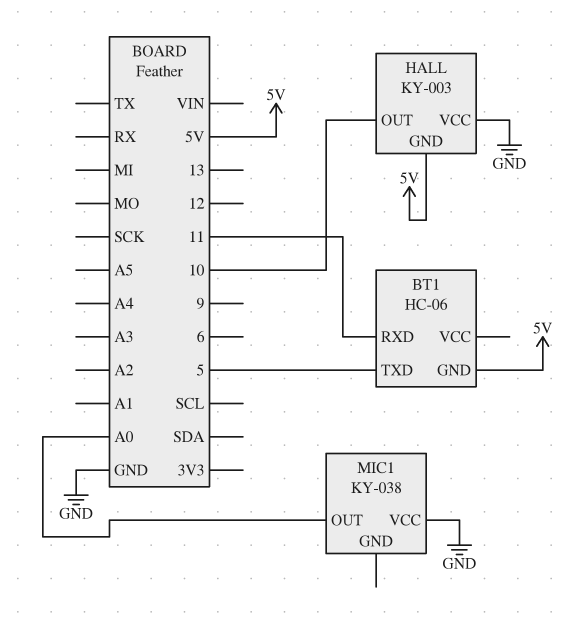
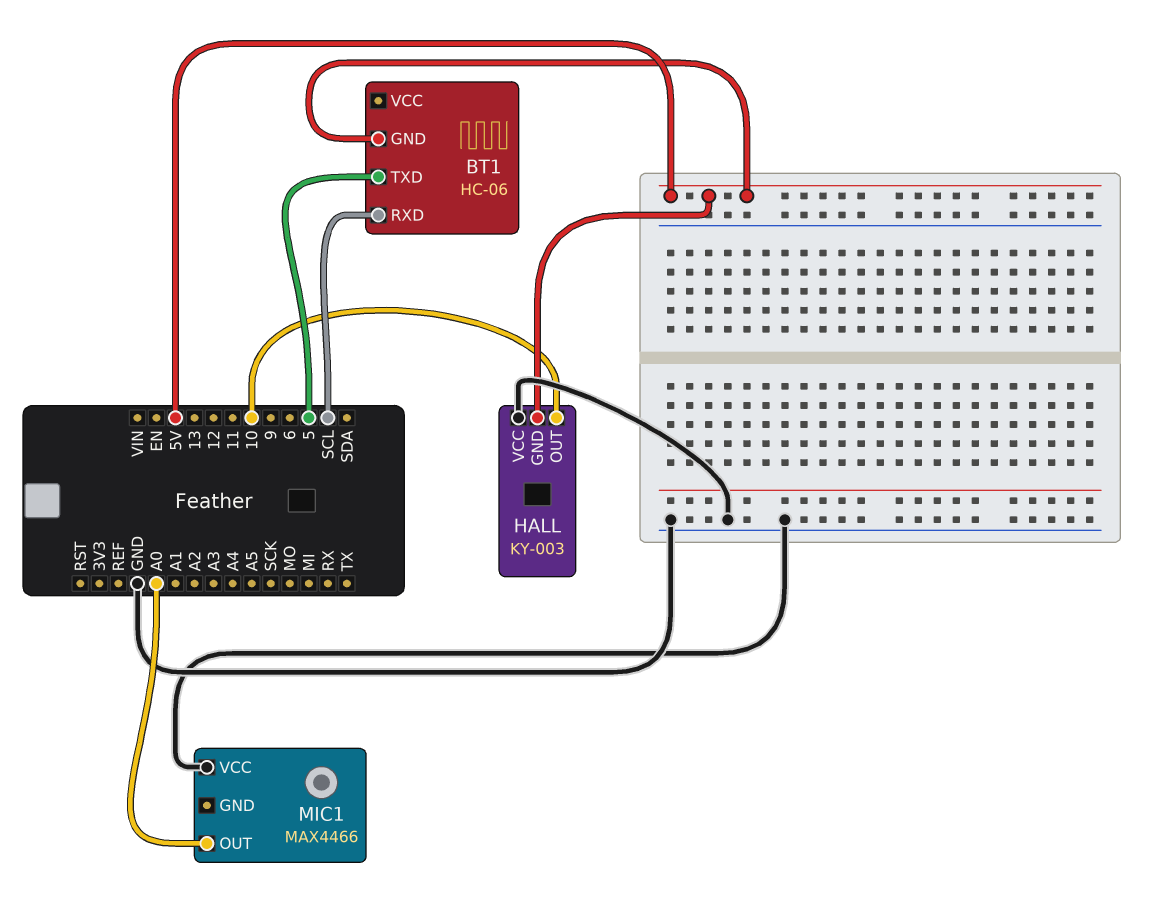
BT1 pin RXD: 11 -> SCL
MIC1: KY-038 -> MAX4466

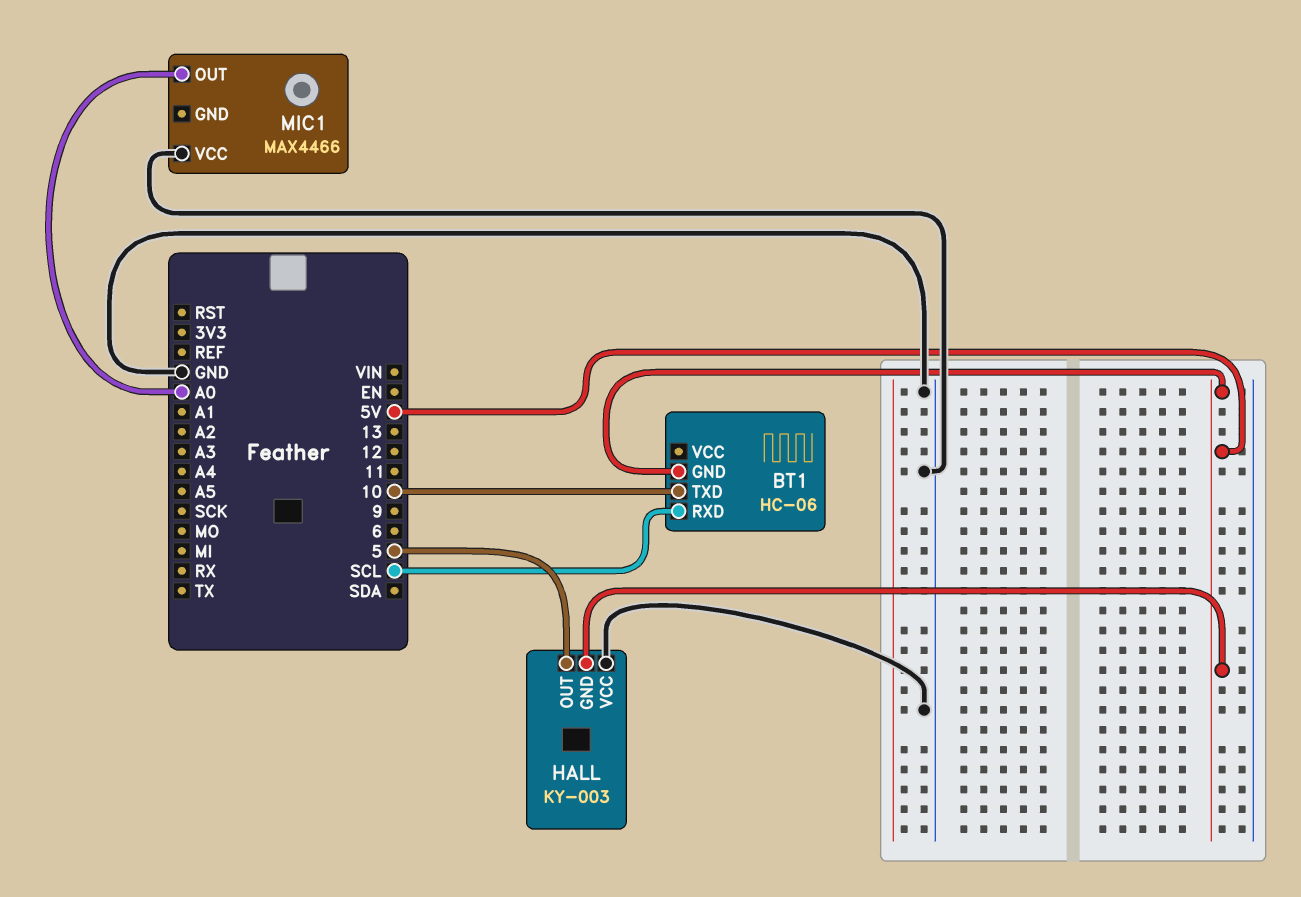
BT1 pin TXD: 5 -> 10
HALL pin OUT: 10 -> 5

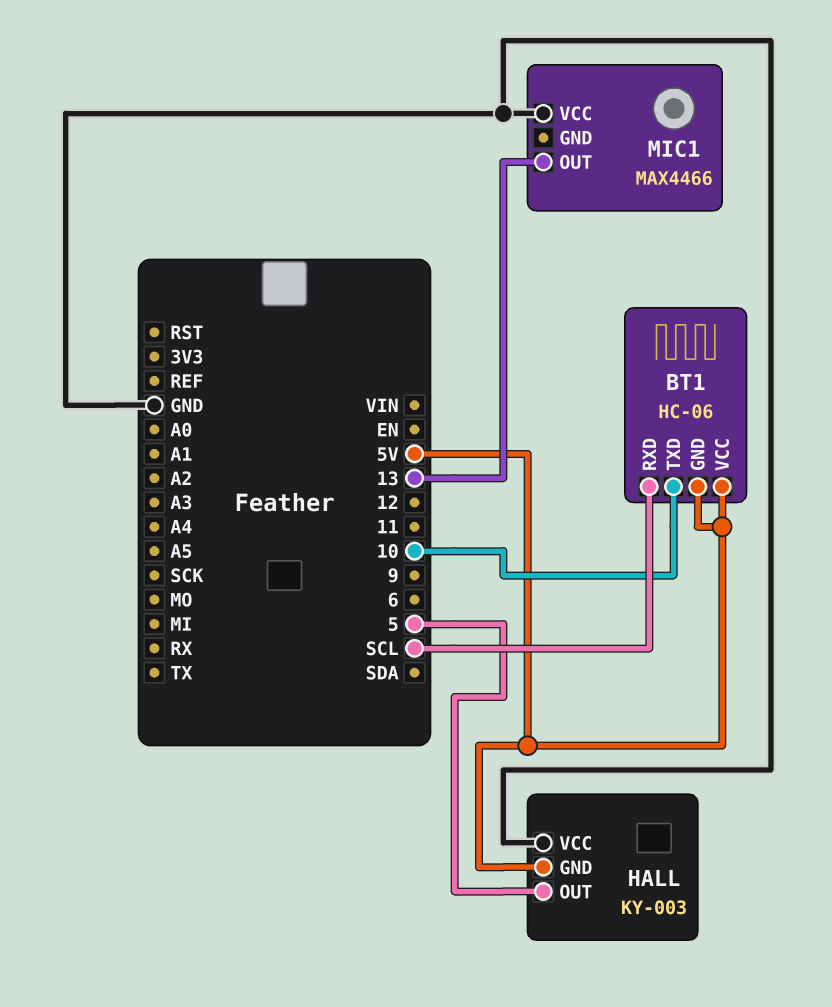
BT1 pin VCC: none -> 5V
MIC1 pin OUT: A0 -> 13

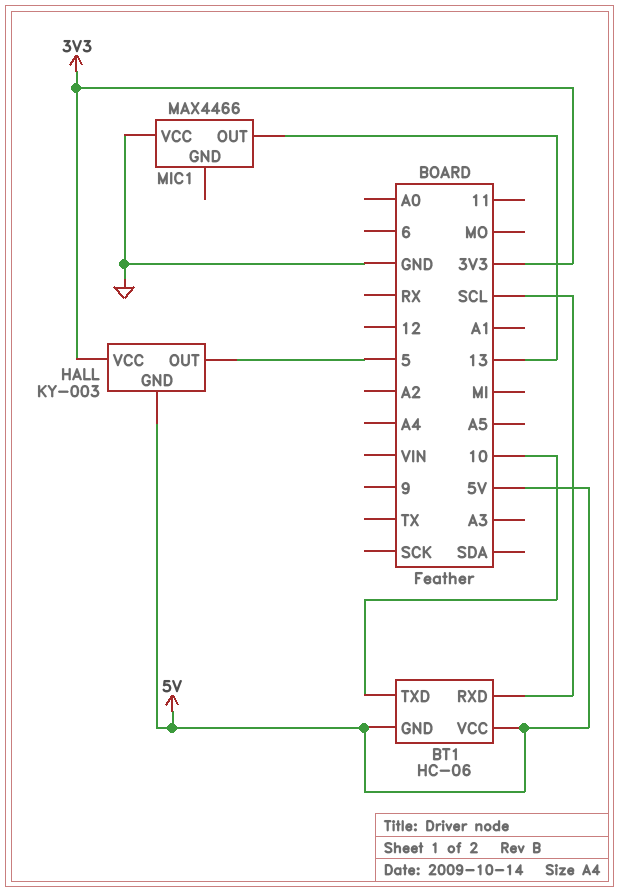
HALL pin VCC: GND -> 3V3

